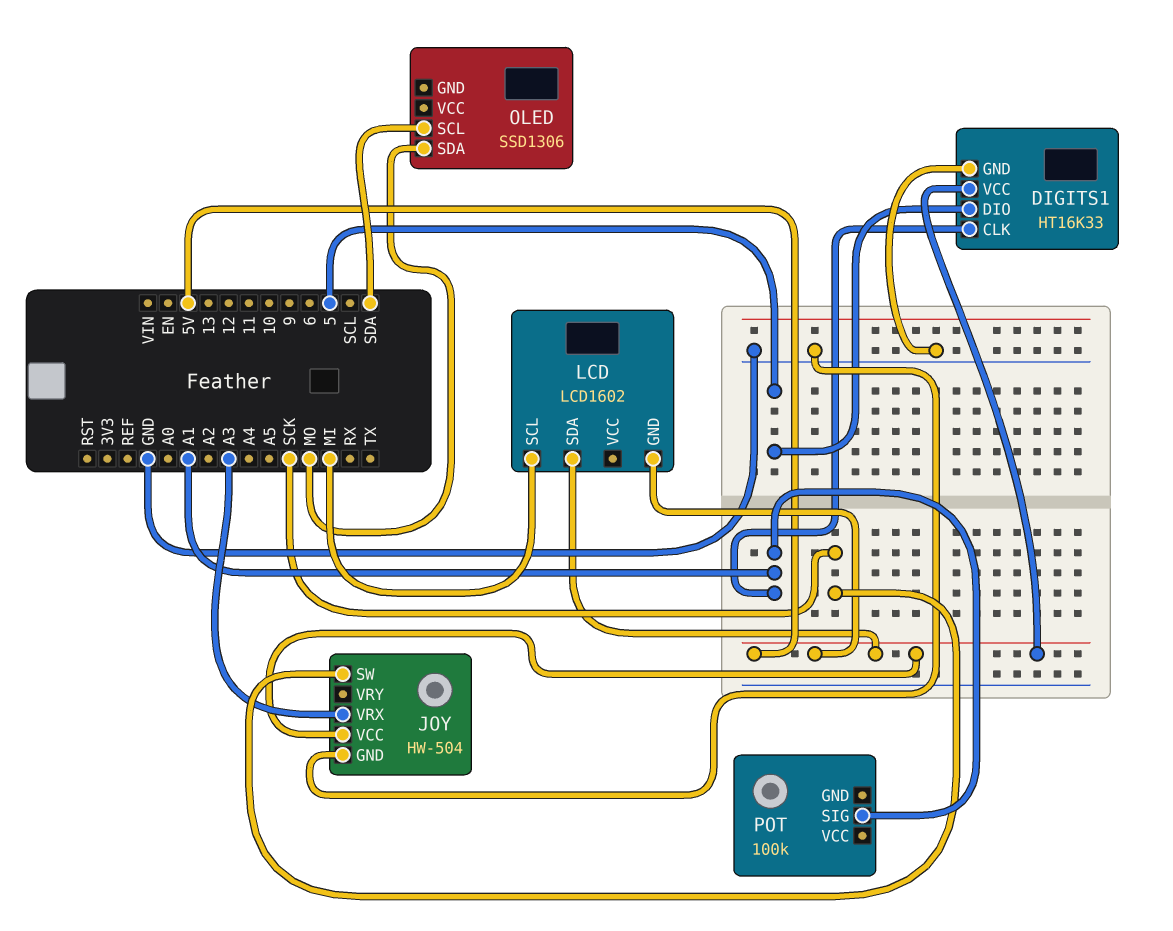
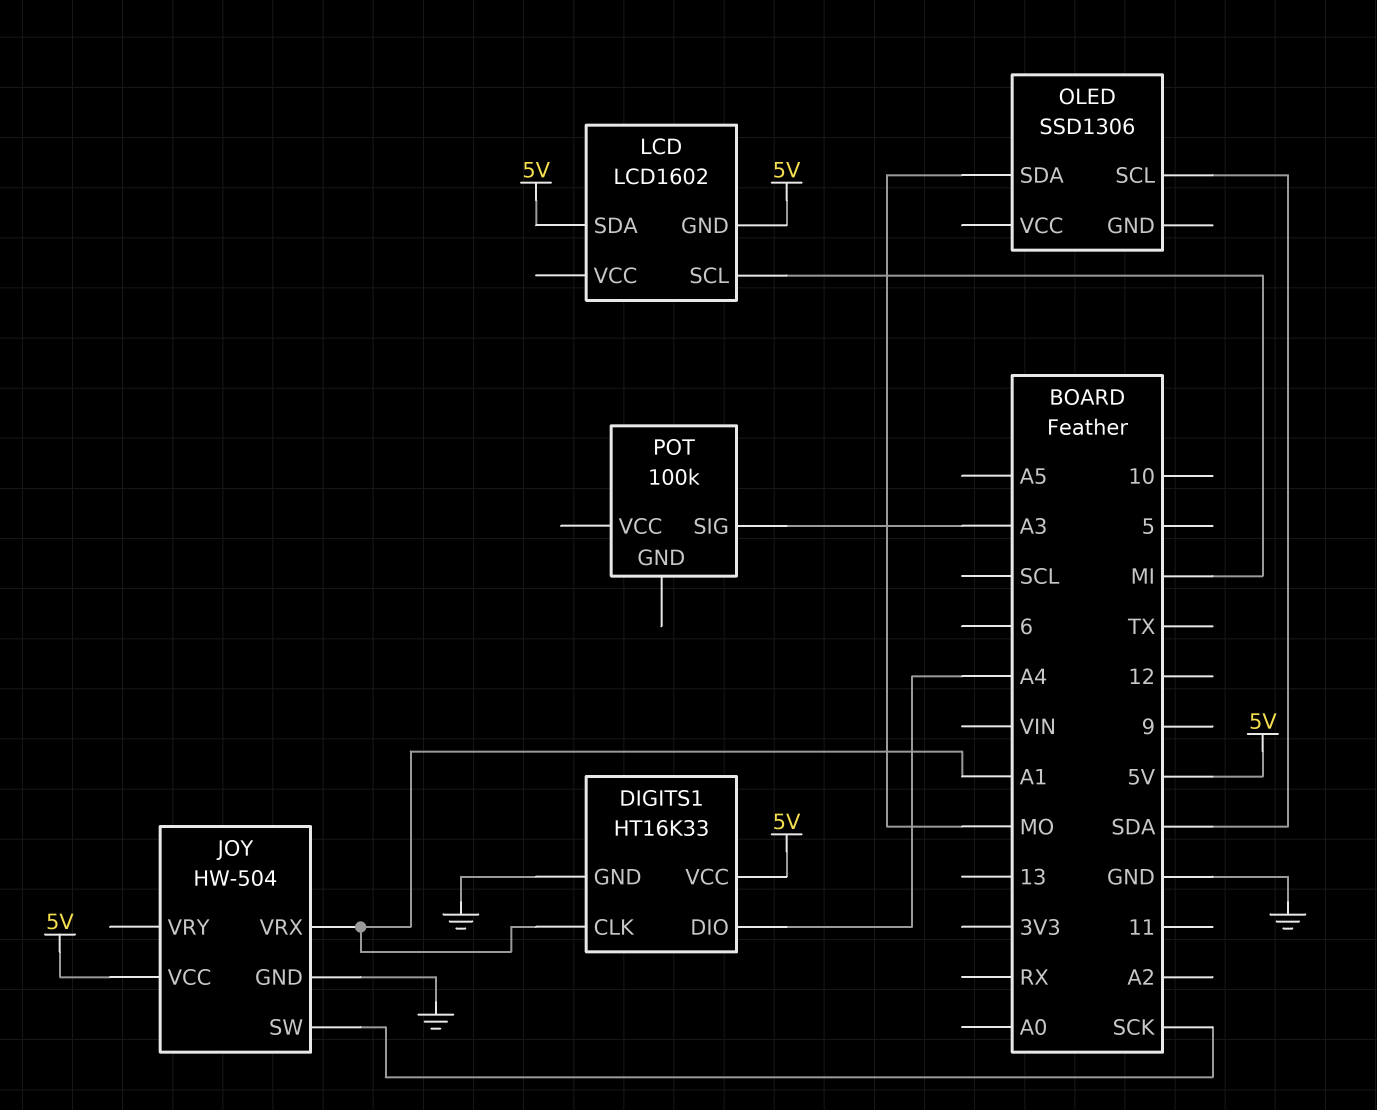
DIGITS1 pin DIO: 5 -> A4
JOY pin VRX: A3 -> A1
POT pin SIG: A1 -> A3

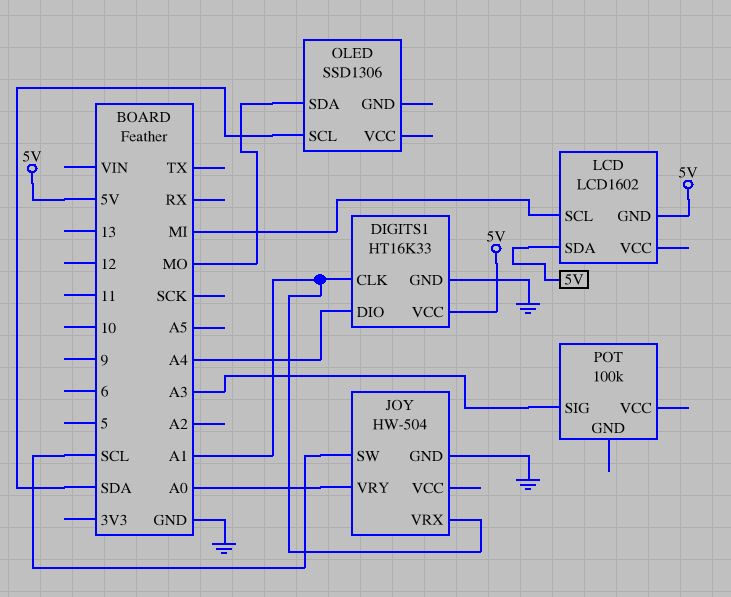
JOY pin SW: SCK -> SCL
JOY pin VCC: 5V -> none
JOY pin VRY: none -> A0

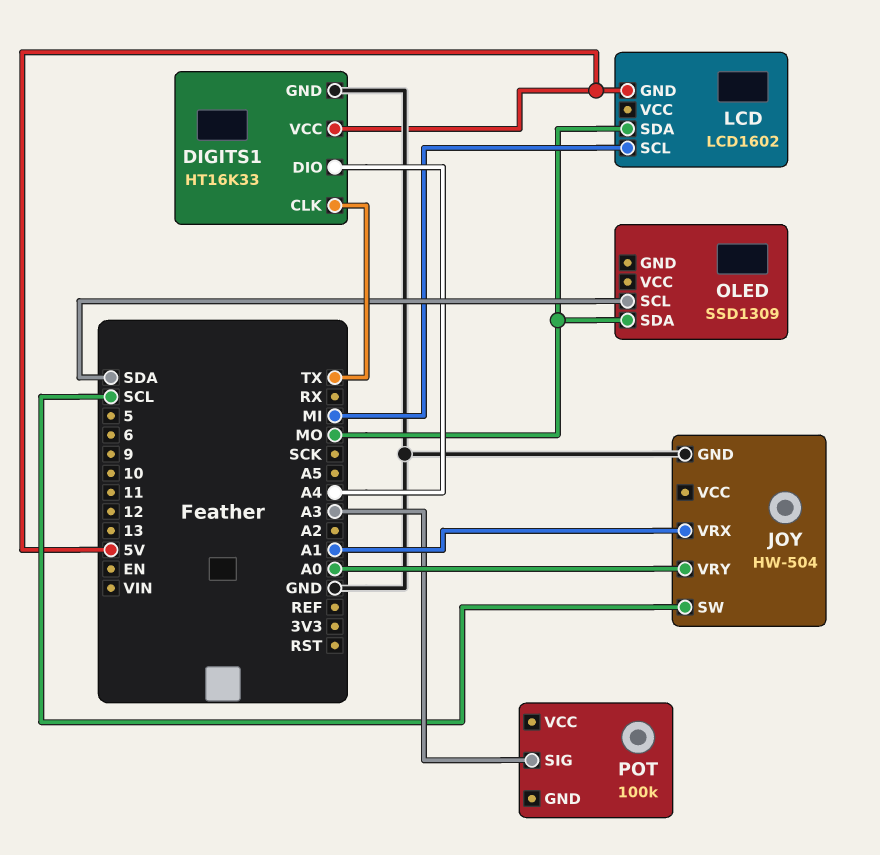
DIGITS1 pin CLK: A1 -> TX
LCD pin SDA: 5V -> MO
OLED: SSD1306 -> SSD1309

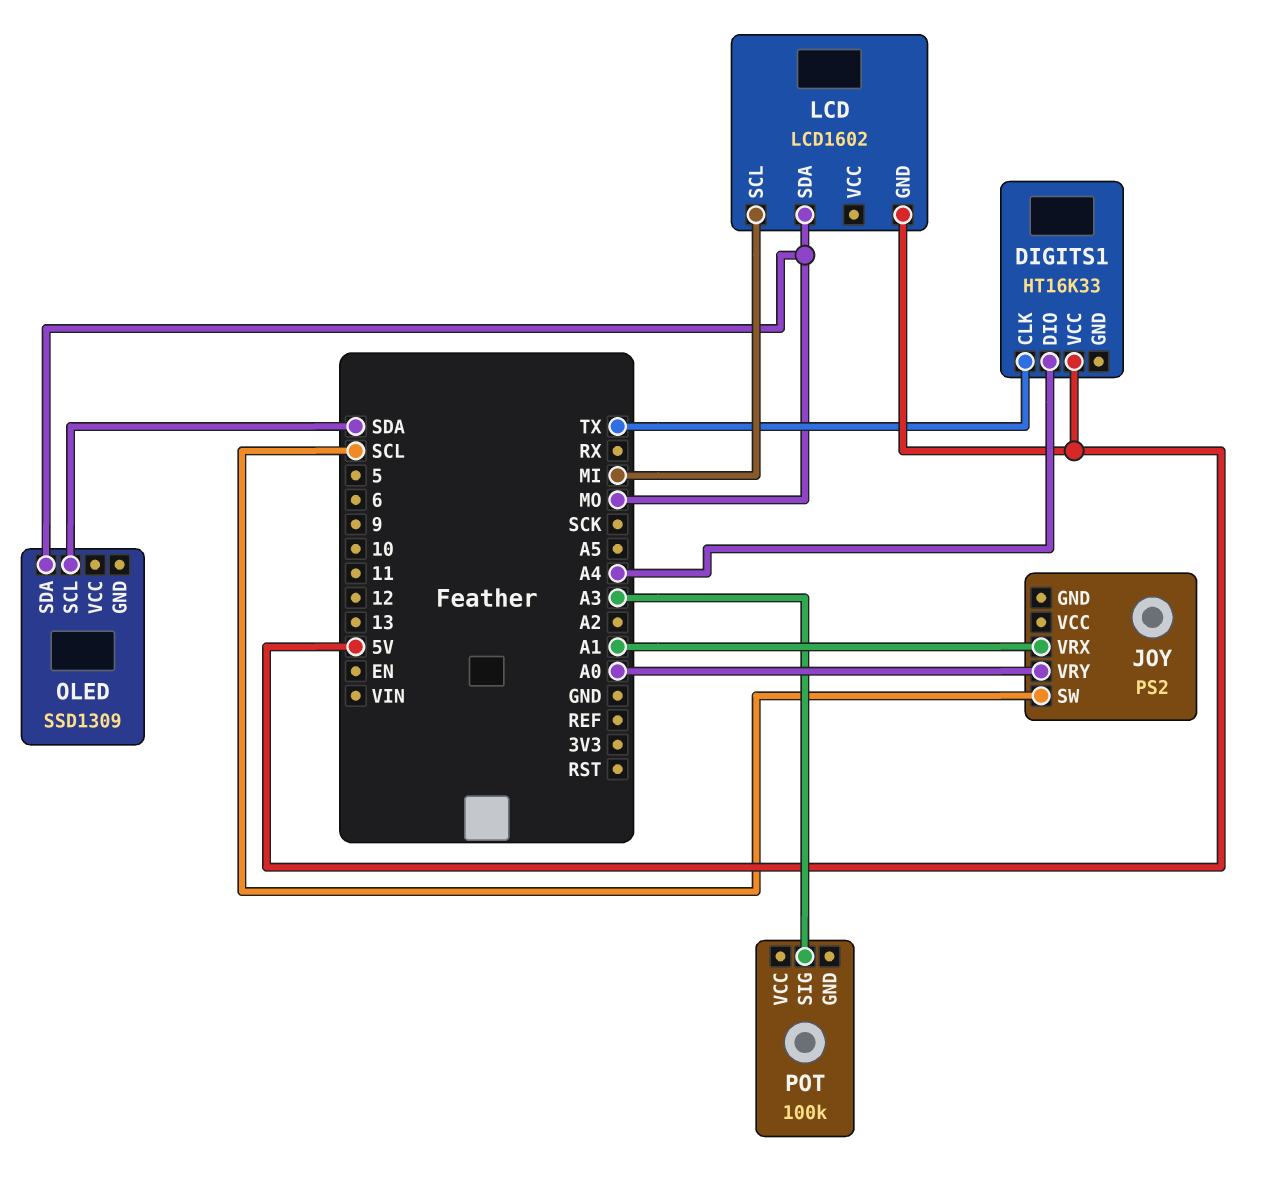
DIGITS1 pin GND: GND -> none
JOY: HW-504 -> PS2
JOY pin GND: GND -> none

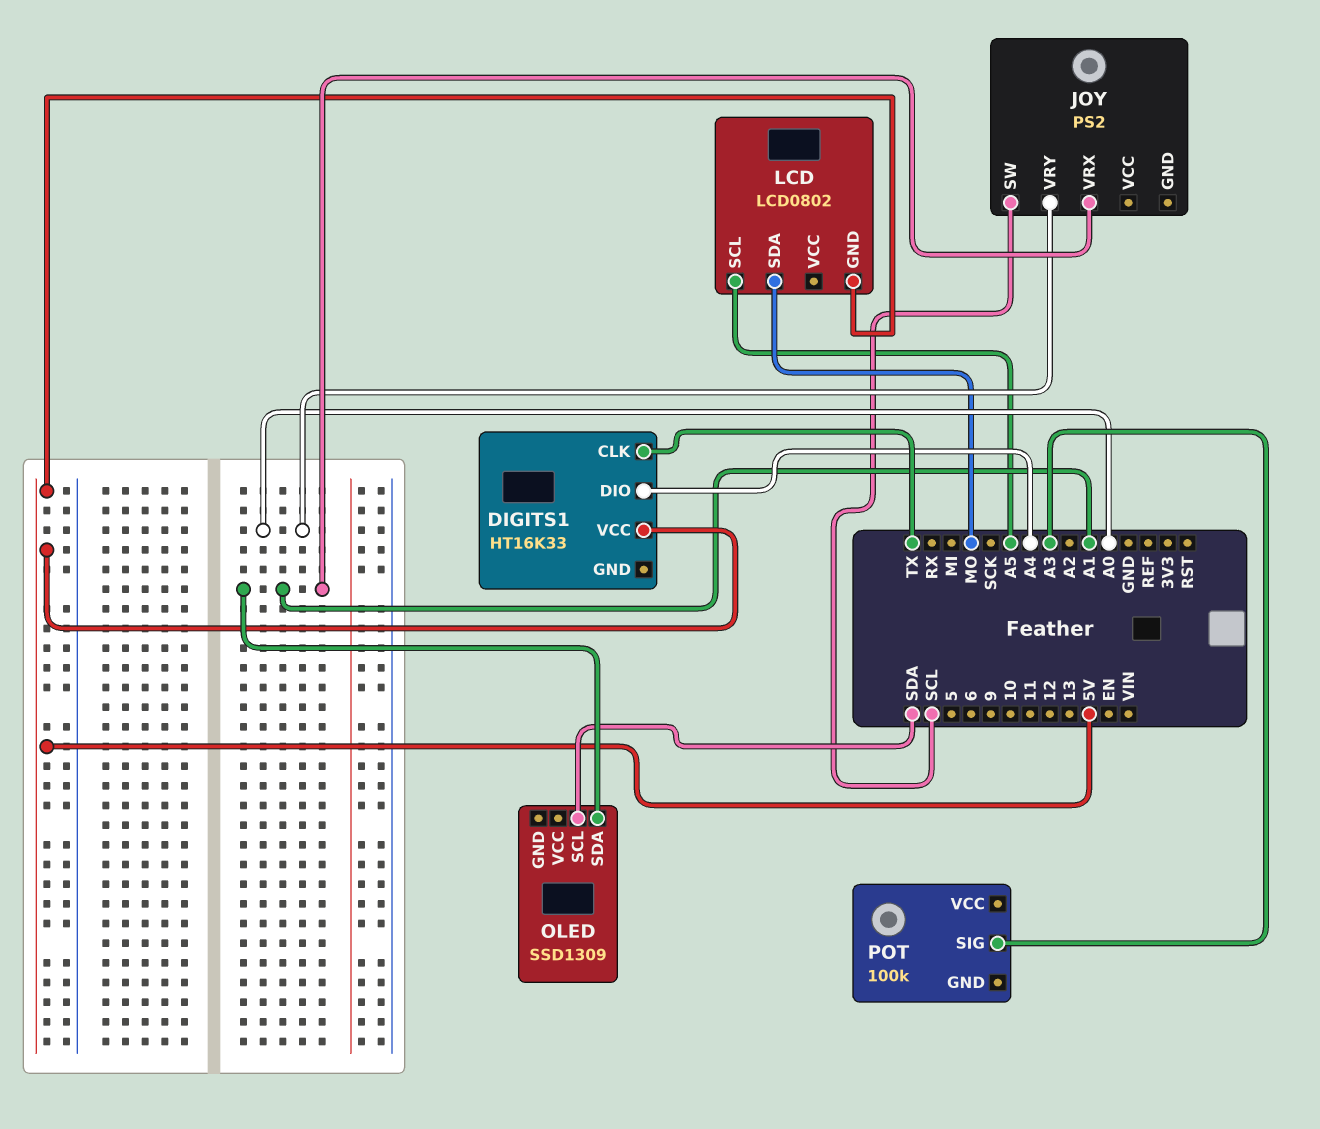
LCD: LCD1602 -> LCD0802
LCD pin SCL: MI -> A5
OLED pin SDA: MO -> A1

